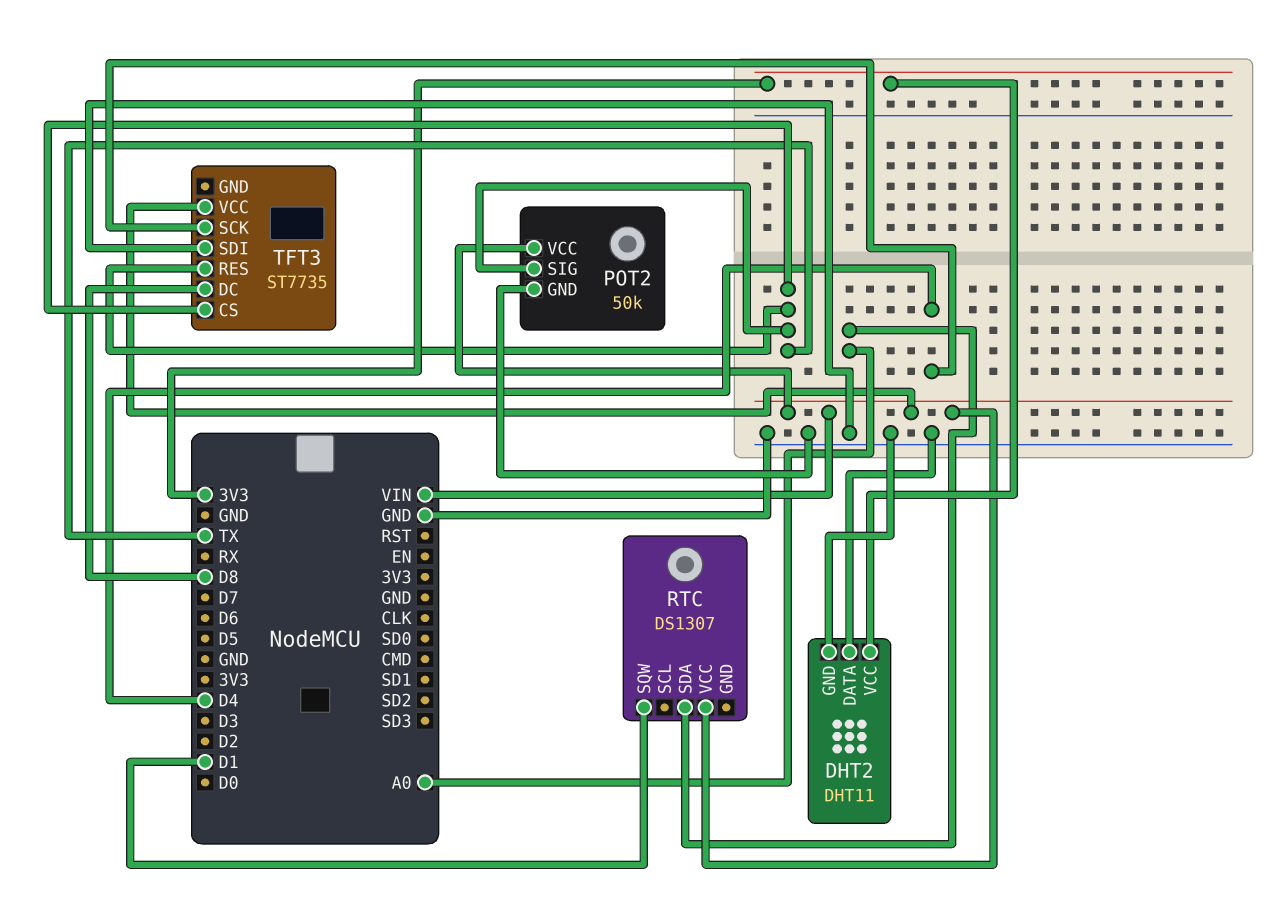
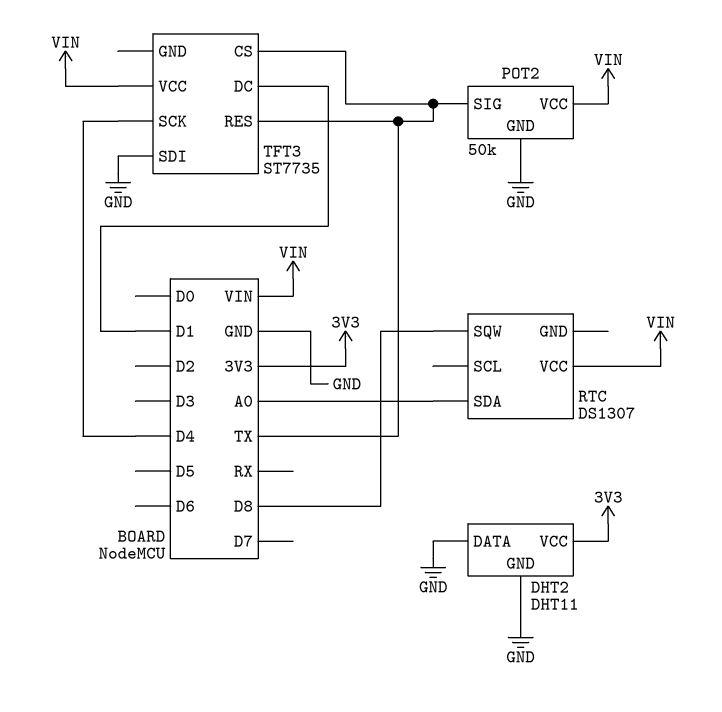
RTC pin SQW: D1 -> D8
TFT3 pin DC: D8 -> D1

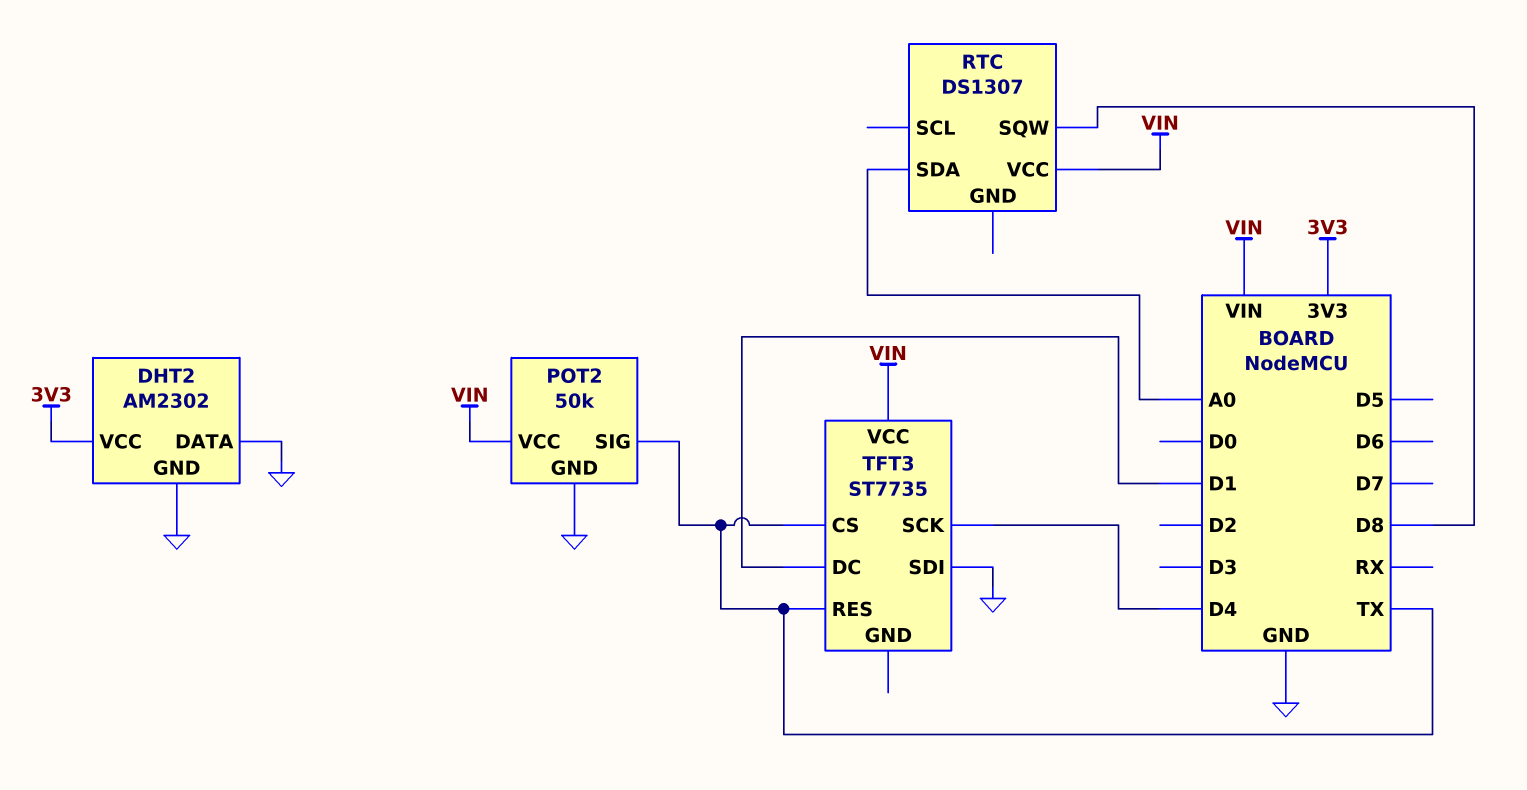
DHT2: DHT11 -> AM2302

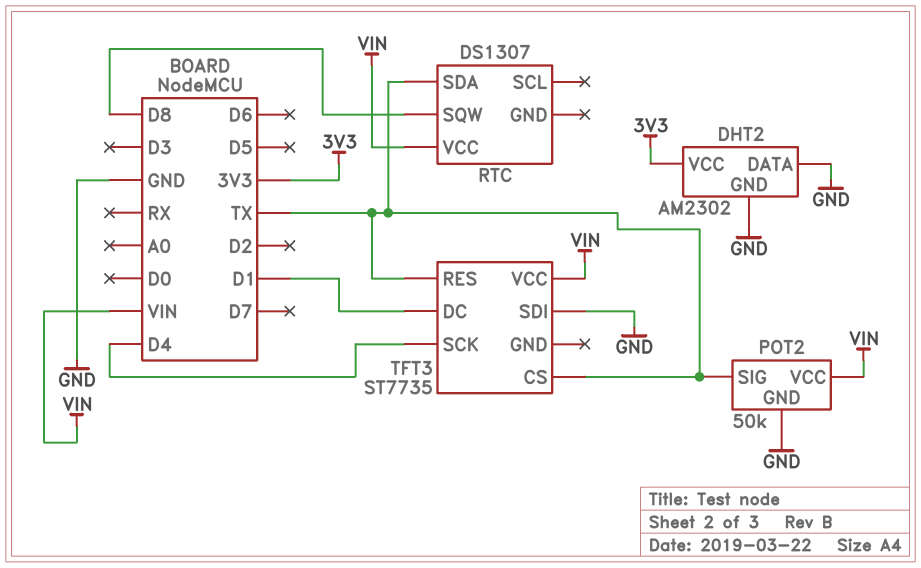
RTC pin SDA: A0 -> TX

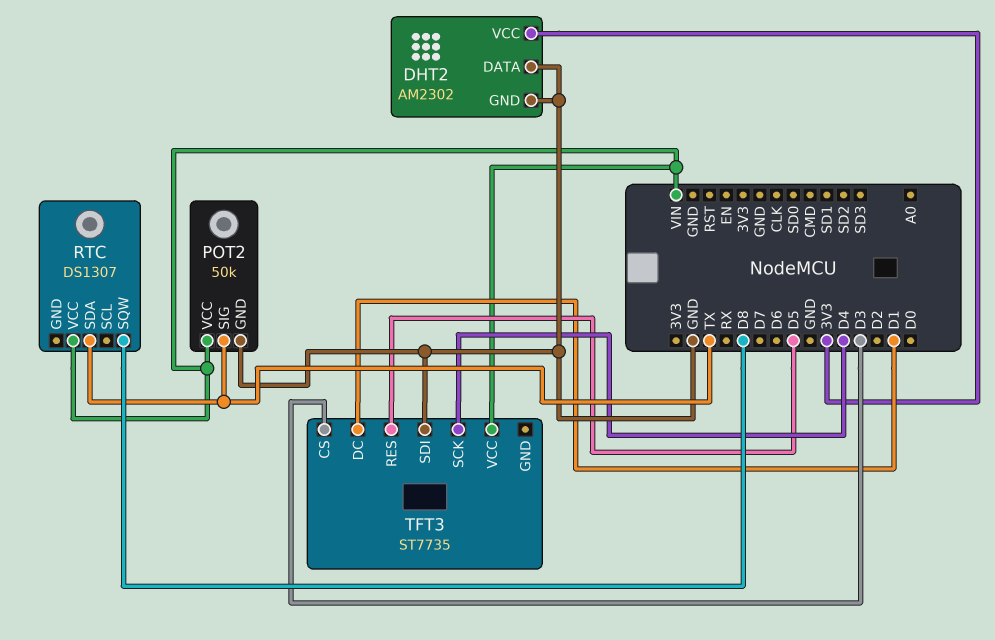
TFT3 pin CS: TX -> D3
TFT3 pin RES: TX -> D5

